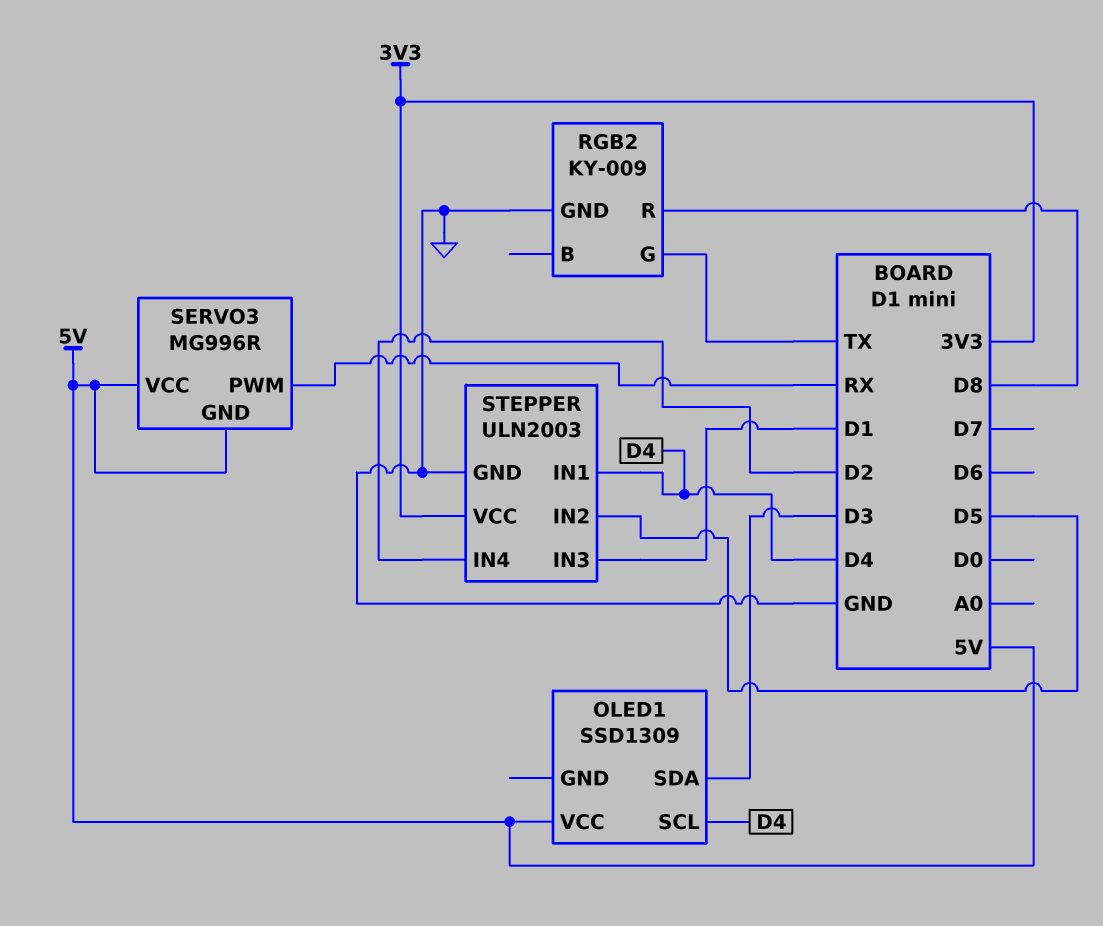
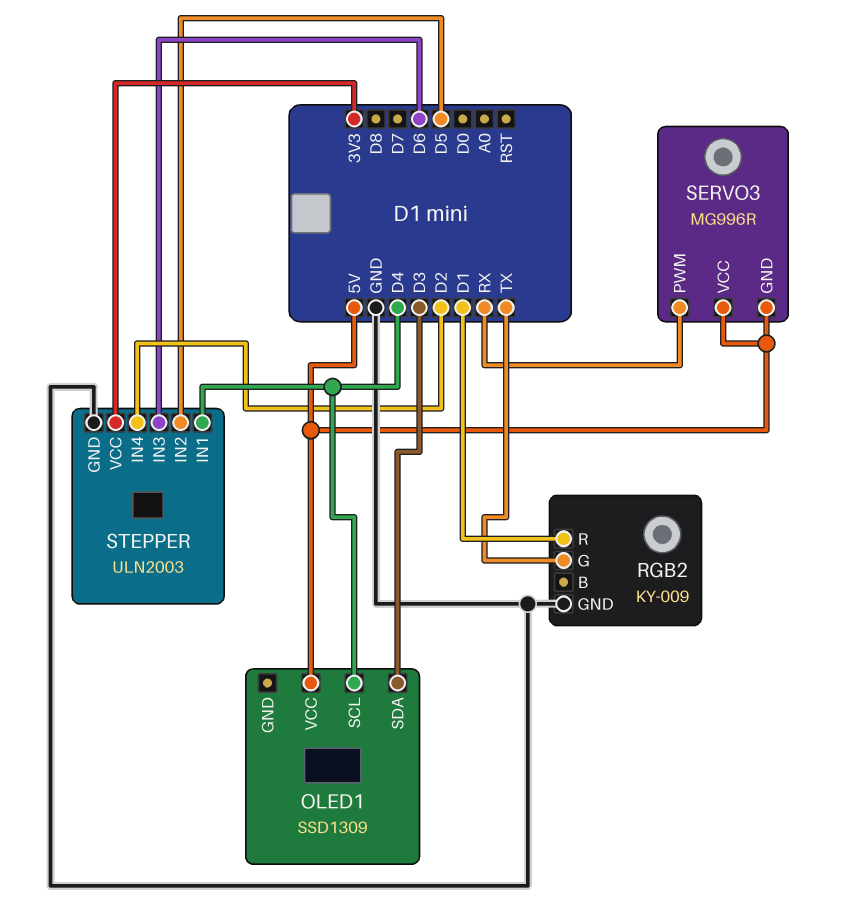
RGB2 pin R: D8 -> D1
STEPPER pin IN3: D1 -> D6

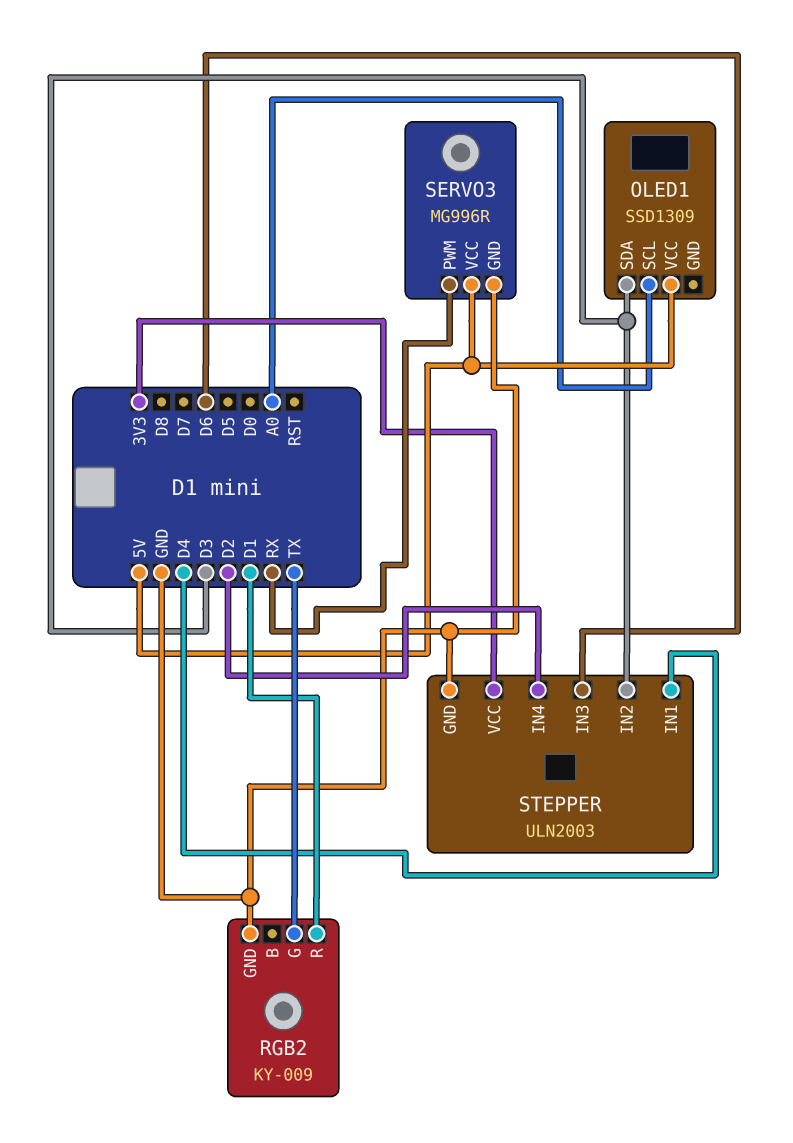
OLED1 pin SCL: D4 -> A0
SERVO3 pin GND: 5V -> GND
STEPPER pin IN2: D5 -> D3

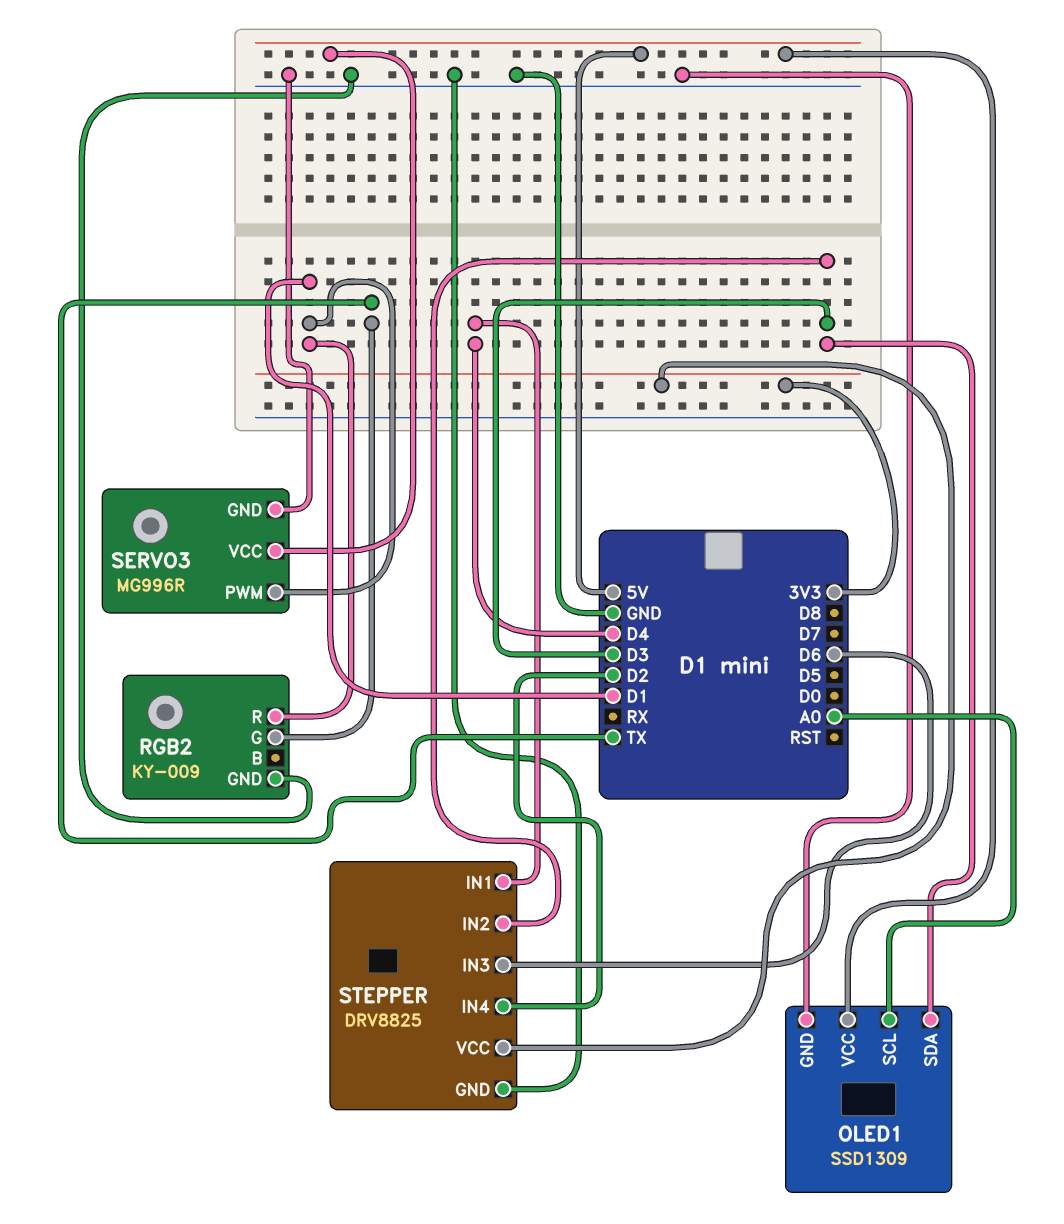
OLED1 pin GND: none -> GND
SERVO3 pin PWM: RX -> D1
STEPPER: ULN2003 -> DRV8825

